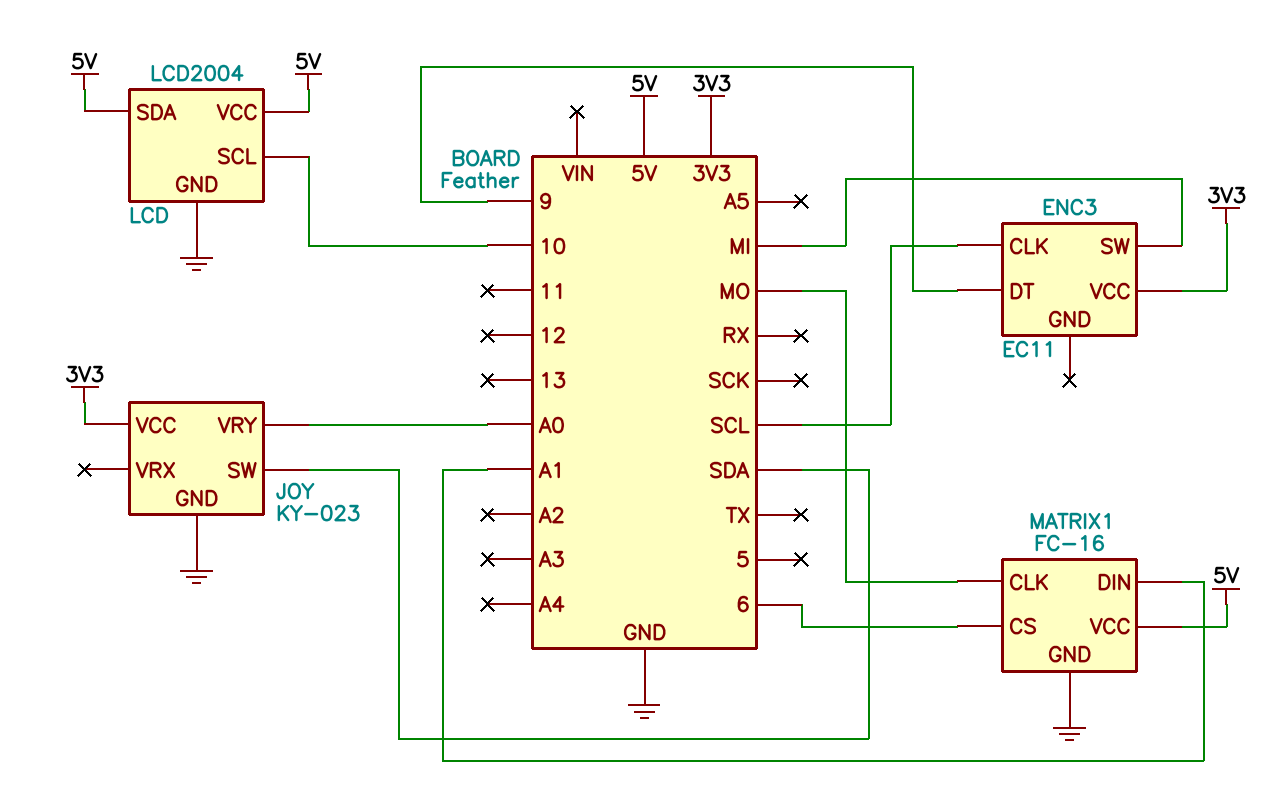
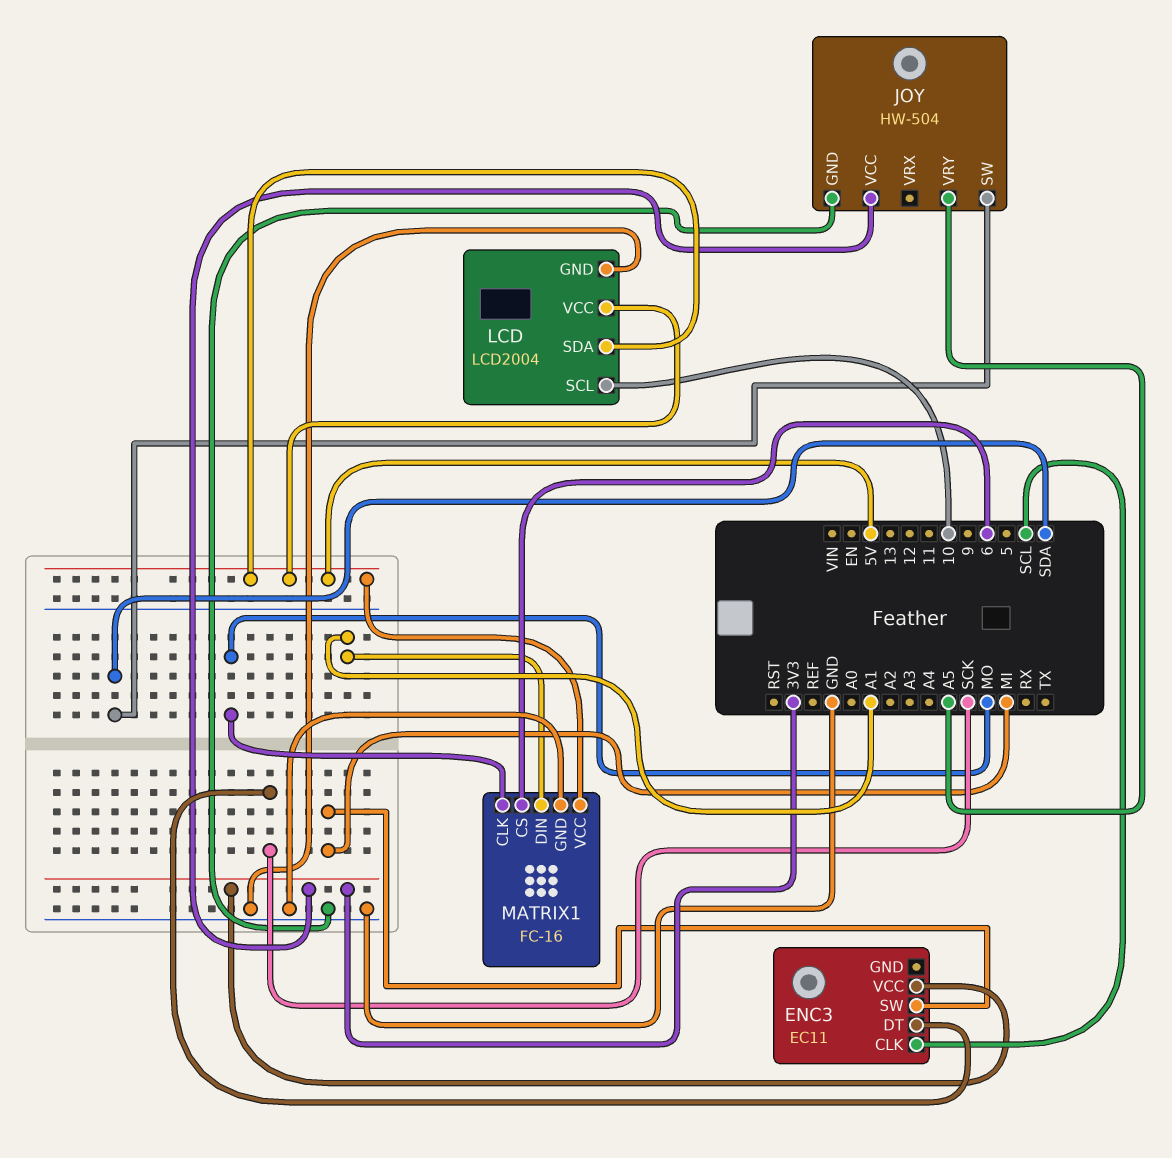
ENC3 pin DT: 9 -> SCK
JOY: KY-023 -> HW-504
JOY pin VRY: A0 -> A5

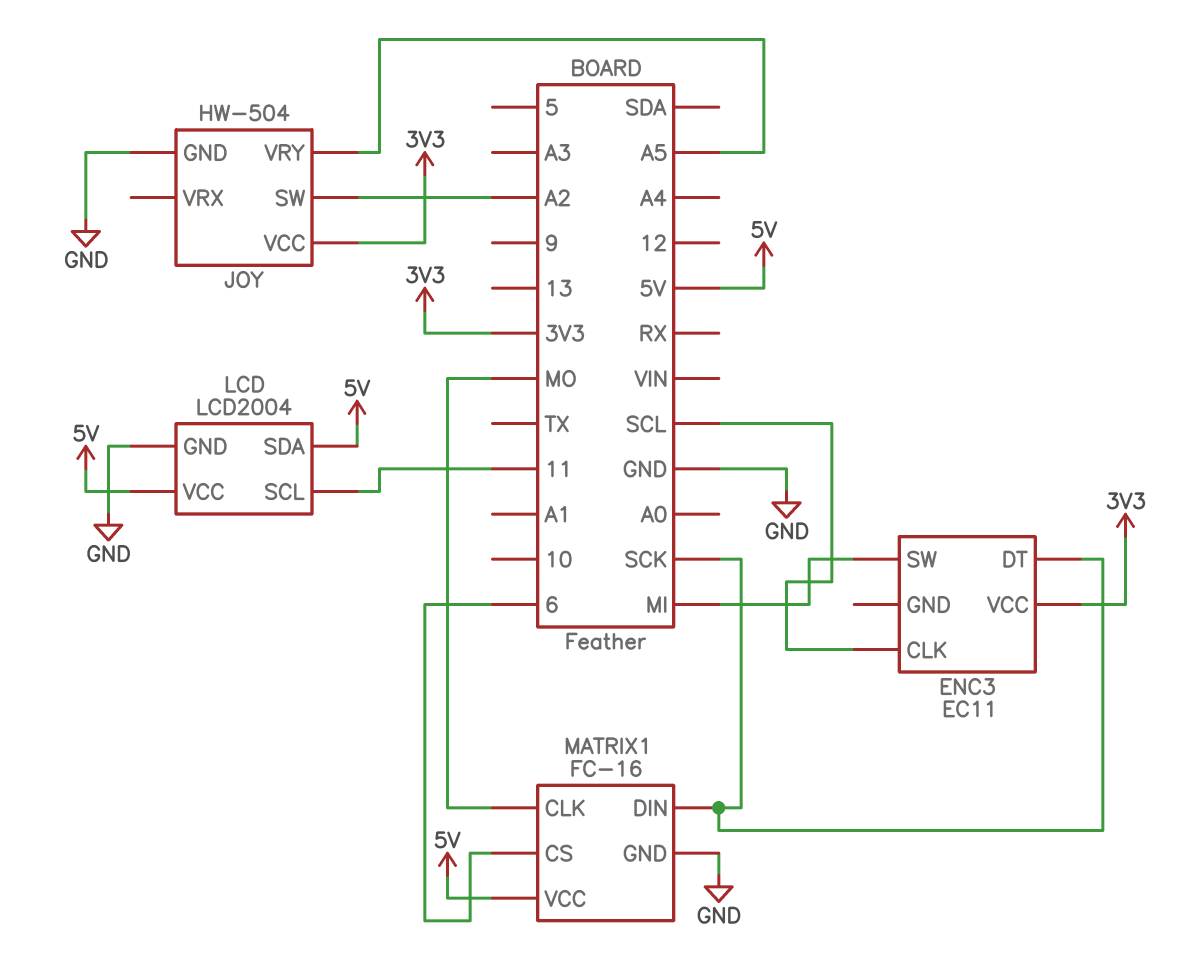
JOY pin SW: SDA -> A2
LCD pin SCL: 10 -> 11
MATRIX1 pin DIN: A1 -> SCK

